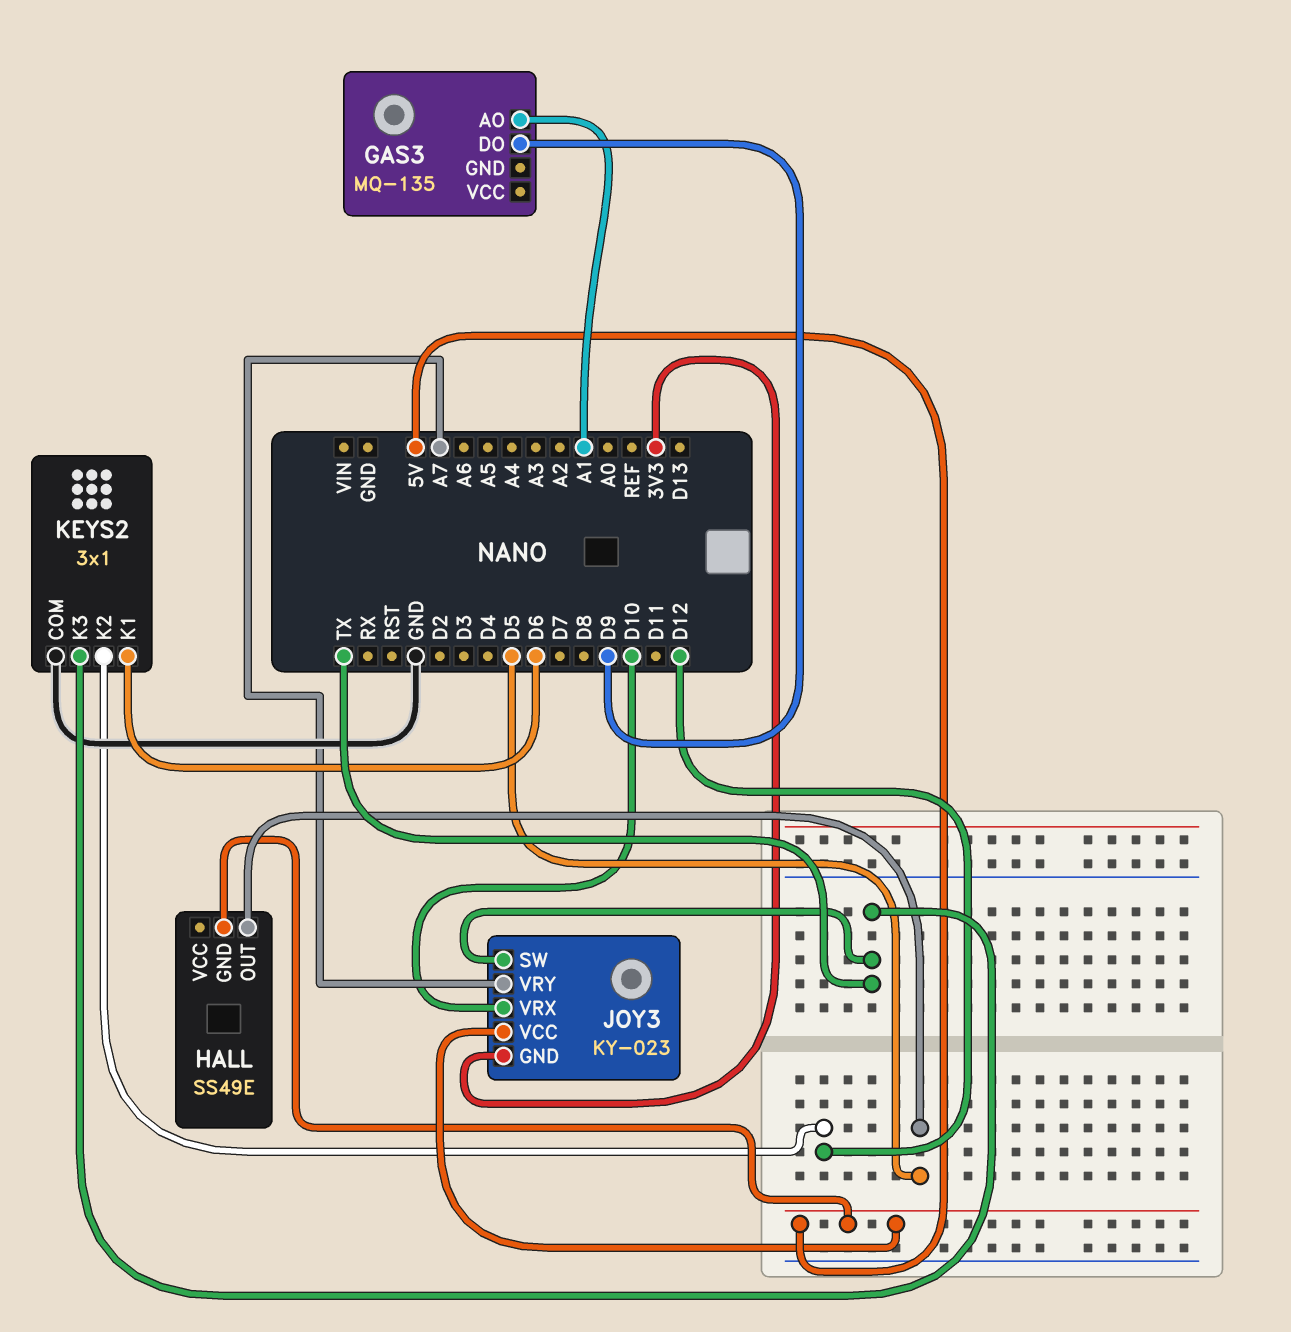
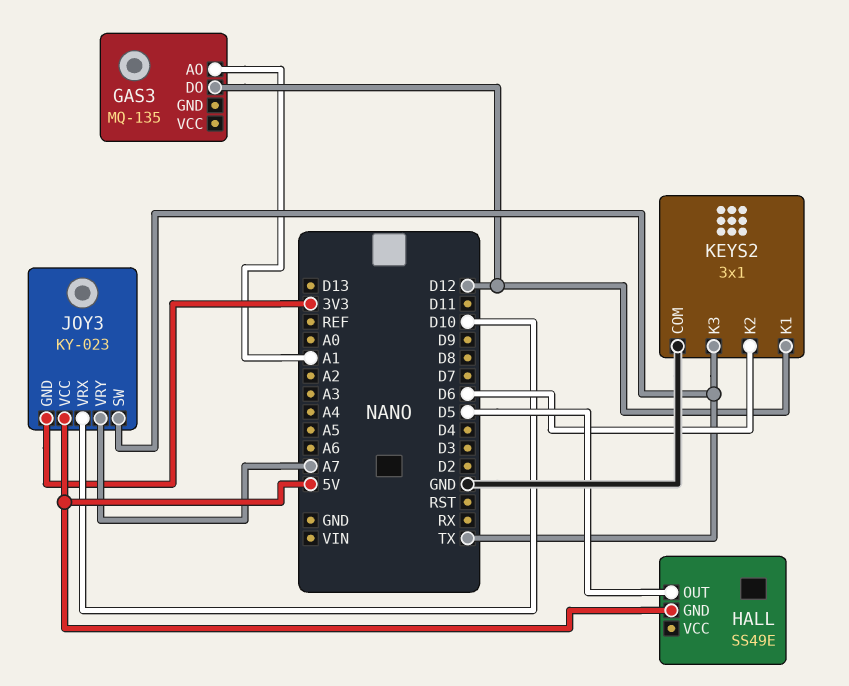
GAS3 pin DO: D9 -> D12
KEYS2 pin K1: D6 -> D12
KEYS2 pin K2: D12 -> D6

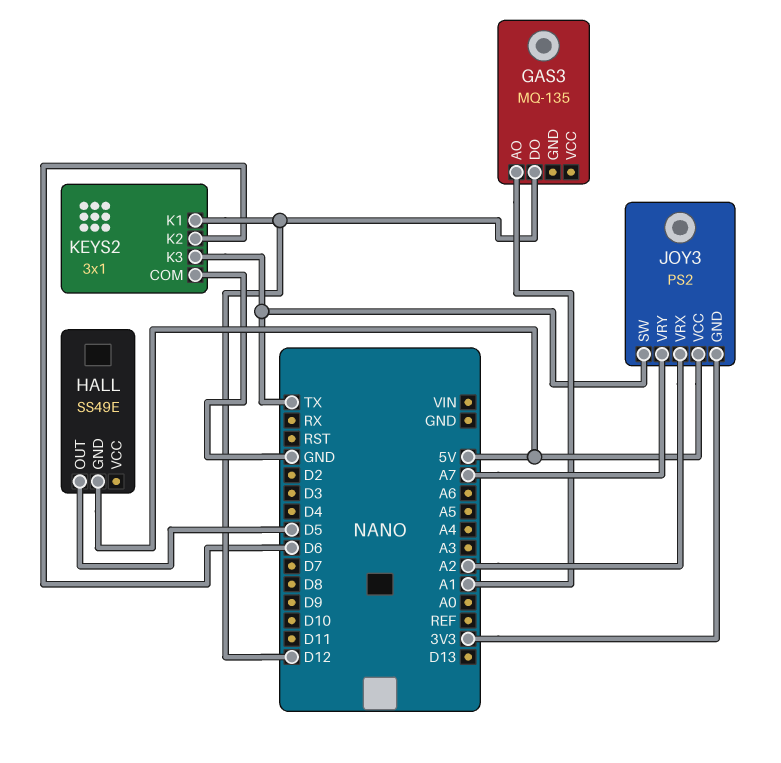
JOY3: KY-023 -> PS2
JOY3 pin VRX: D10 -> A2

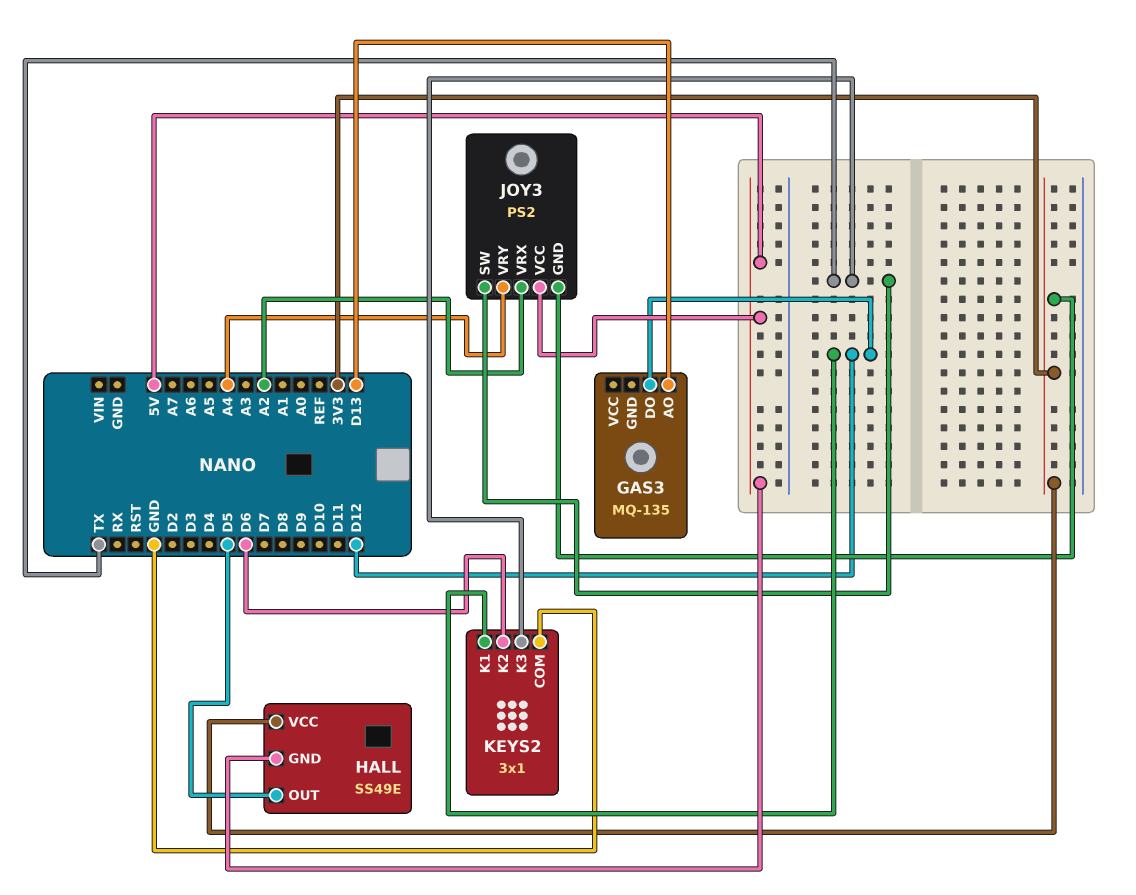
GAS3 pin AO: A1 -> D13
HALL pin VCC: none -> 3V3
JOY3 pin VRY: A7 -> A4

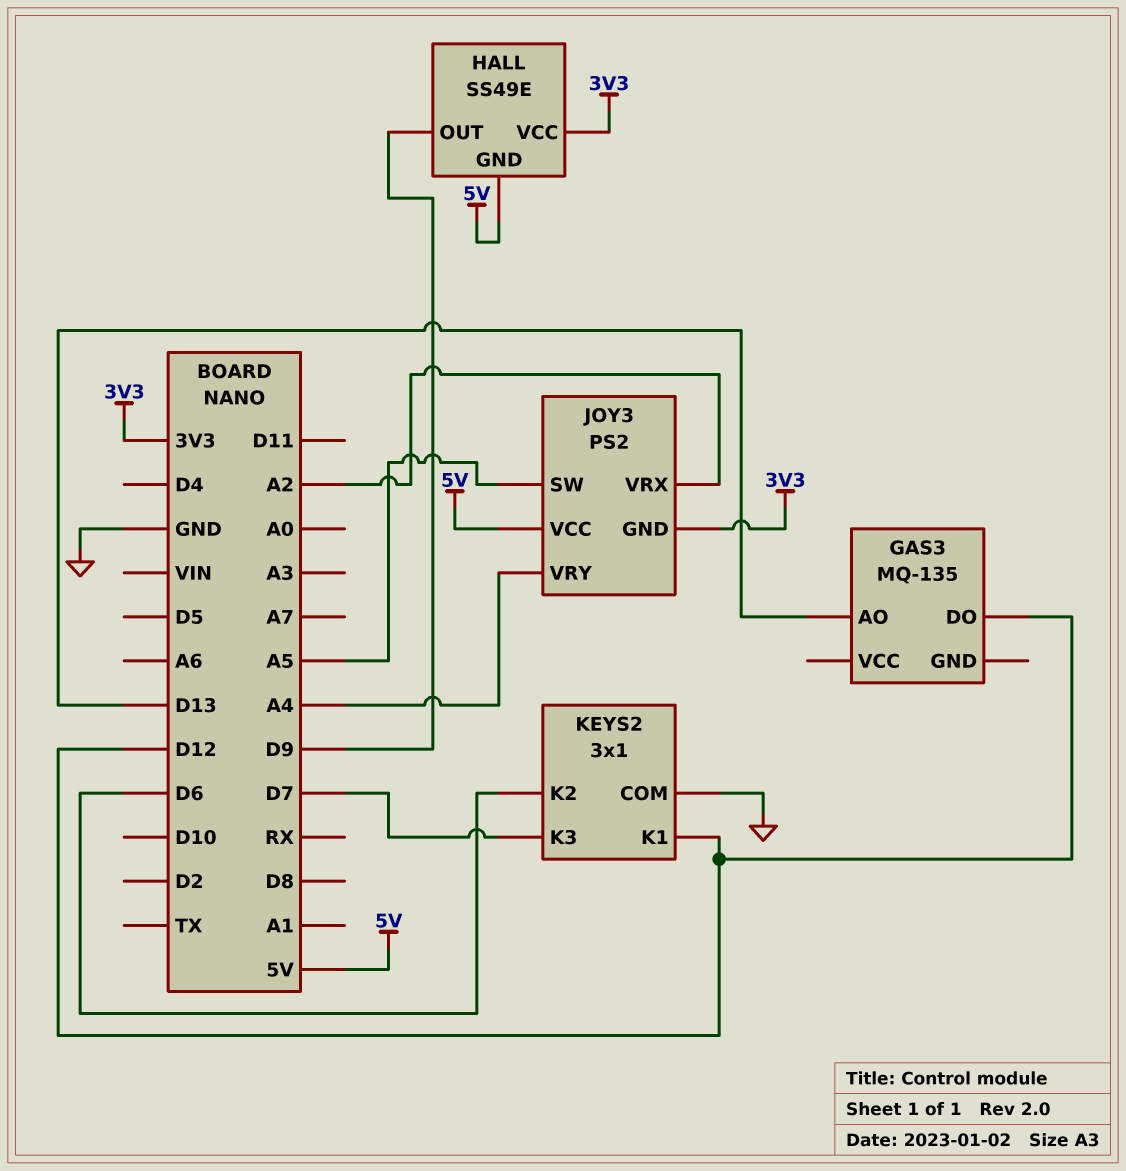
HALL pin OUT: D5 -> D9
JOY3 pin SW: TX -> A5
KEYS2 pin K3: TX -> D7

